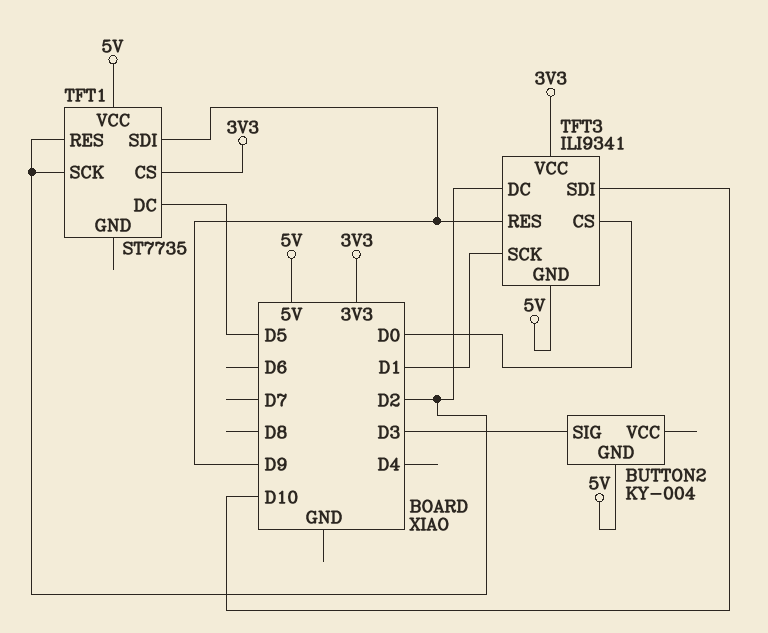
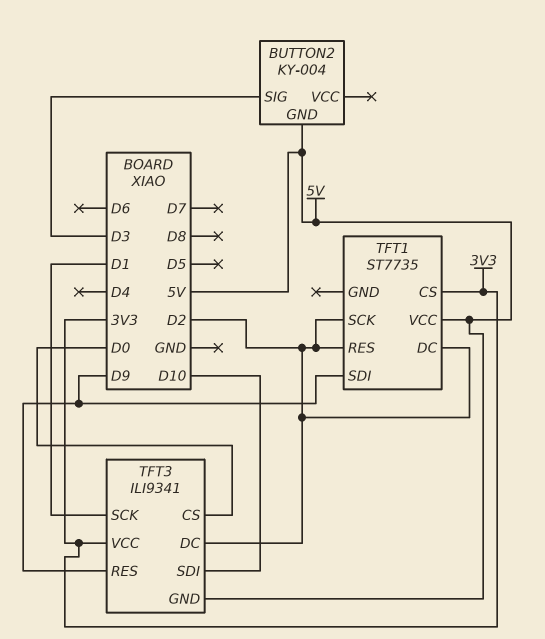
TFT1 pin DC: D5 -> D2

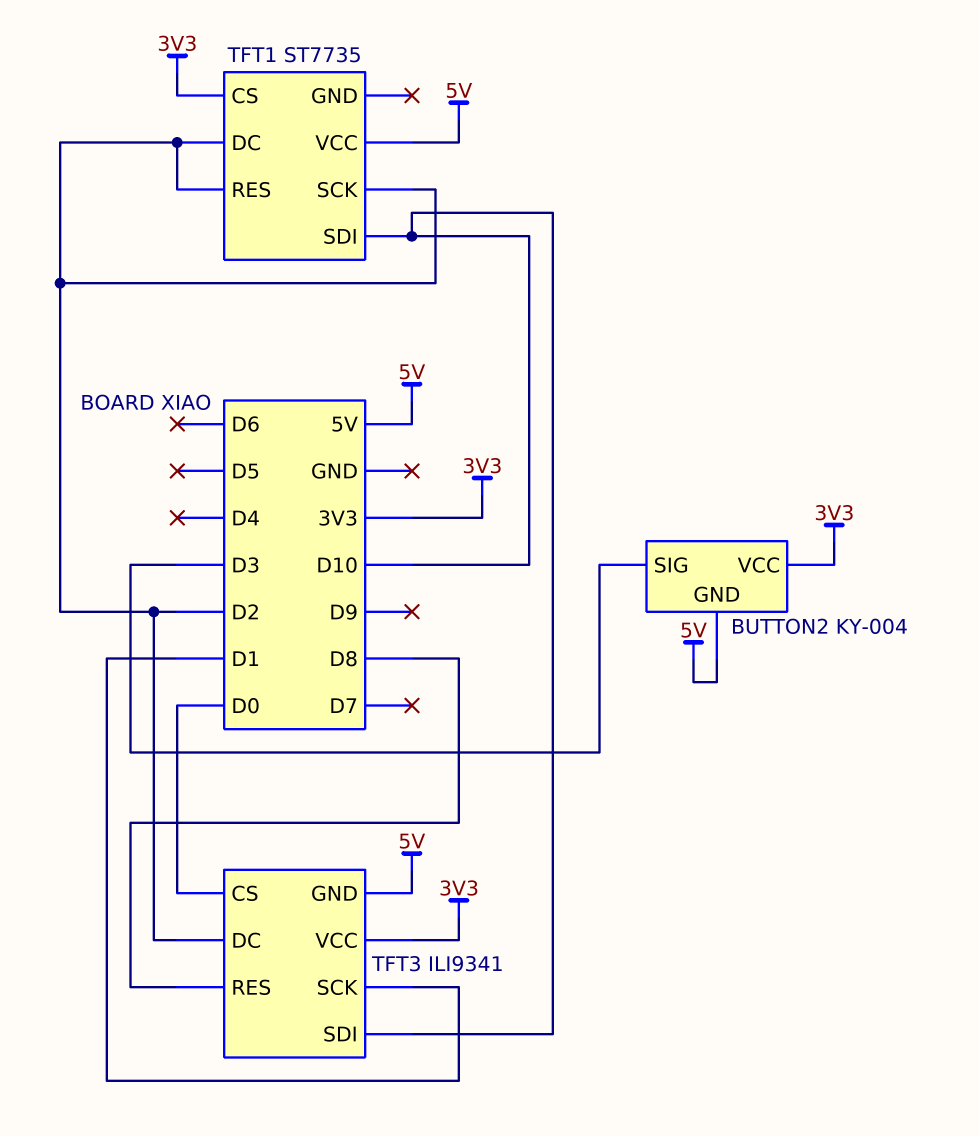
BUTTON2 pin VCC: none -> 3V3
TFT1 pin SDI: D9 -> D10
TFT3 pin RES: D9 -> D8

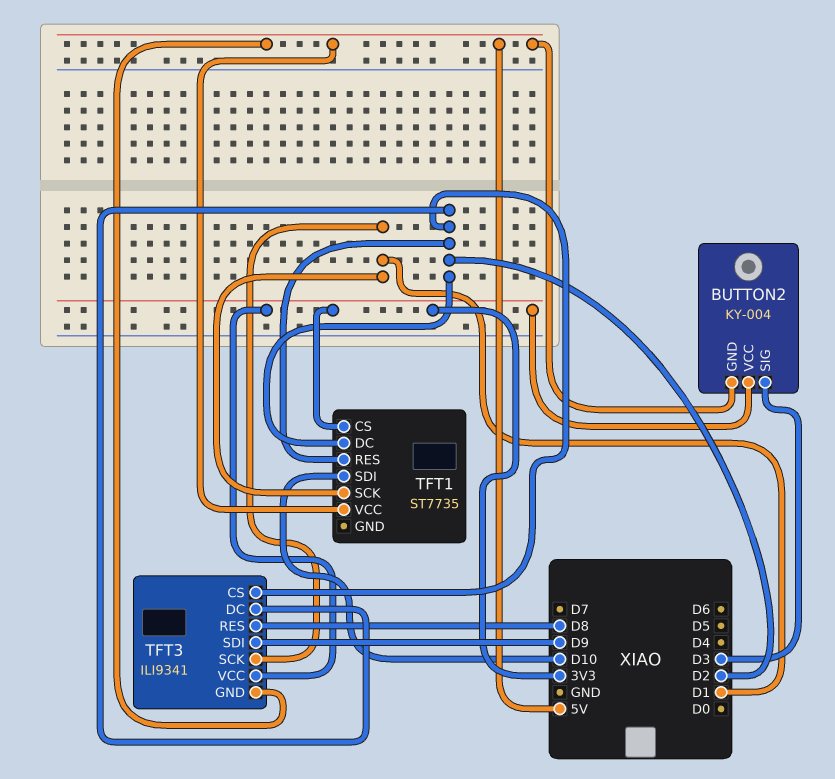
TFT1 pin SCK: D2 -> D1
TFT3 pin CS: D0 -> D2
TFT3 pin SDI: D10 -> D9

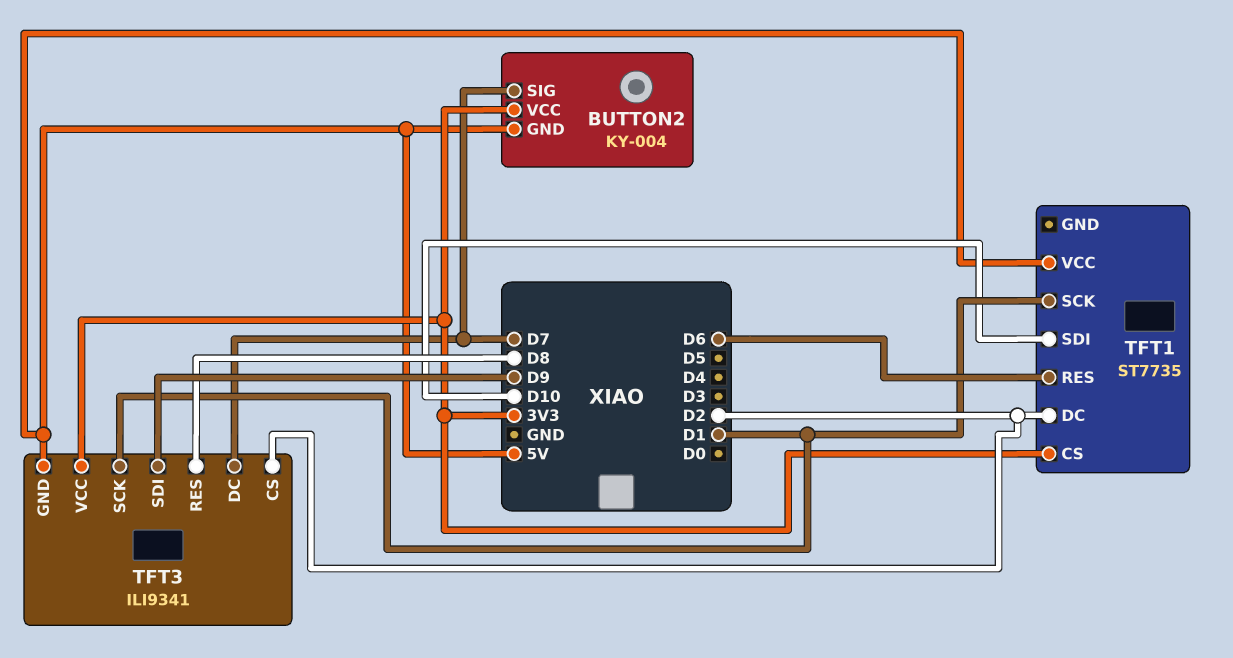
BUTTON2 pin SIG: D3 -> D7
TFT1 pin RES: D2 -> D6
TFT3 pin DC: D2 -> D7

